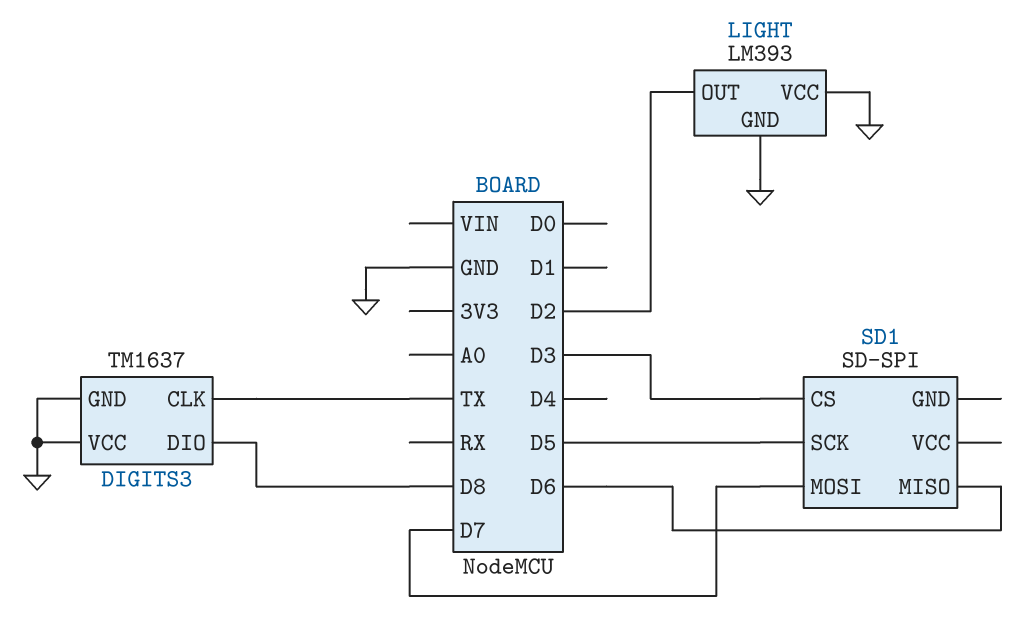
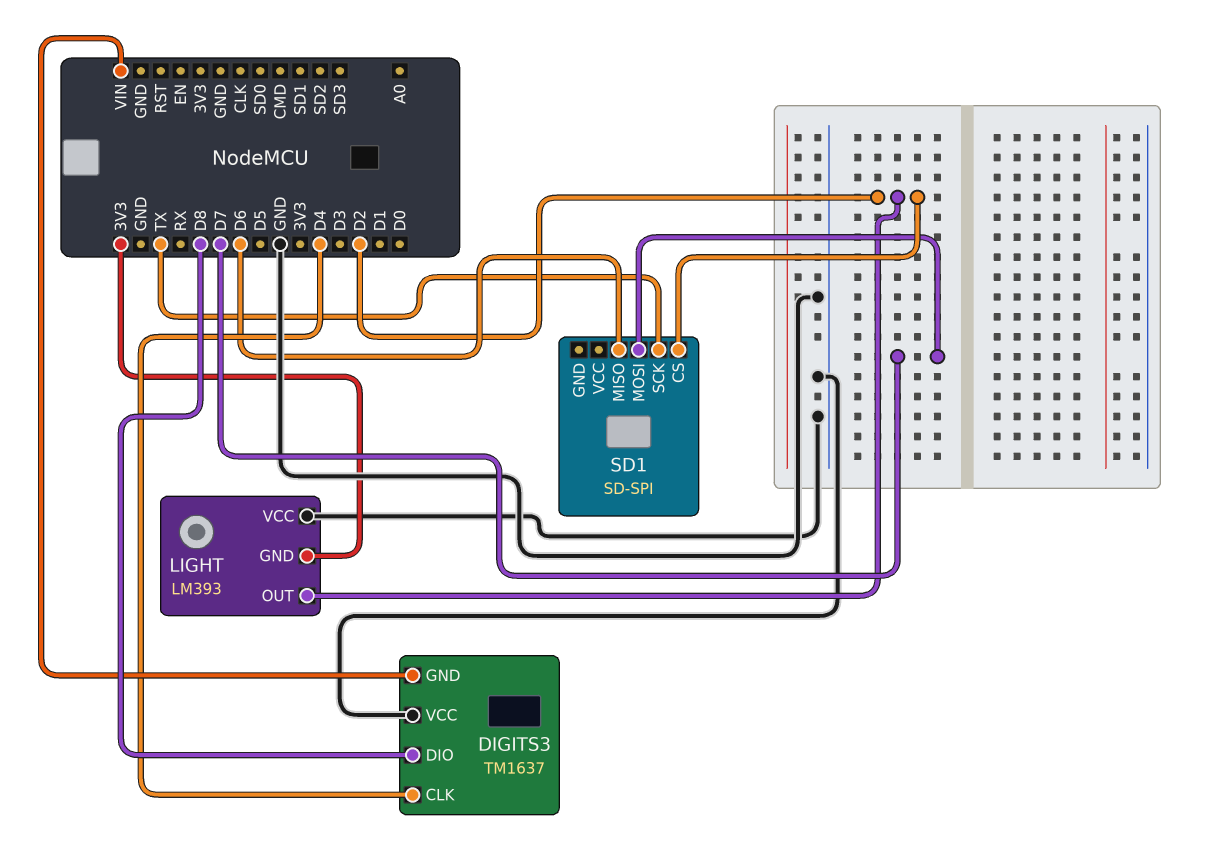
DIGITS3 pin CLK: TX -> D4
DIGITS3 pin GND: GND -> VIN
LIGHT pin GND: GND -> 3V3
SD1 pin CS: D3 -> D2
SD1 pin SCK: D5 -> TX

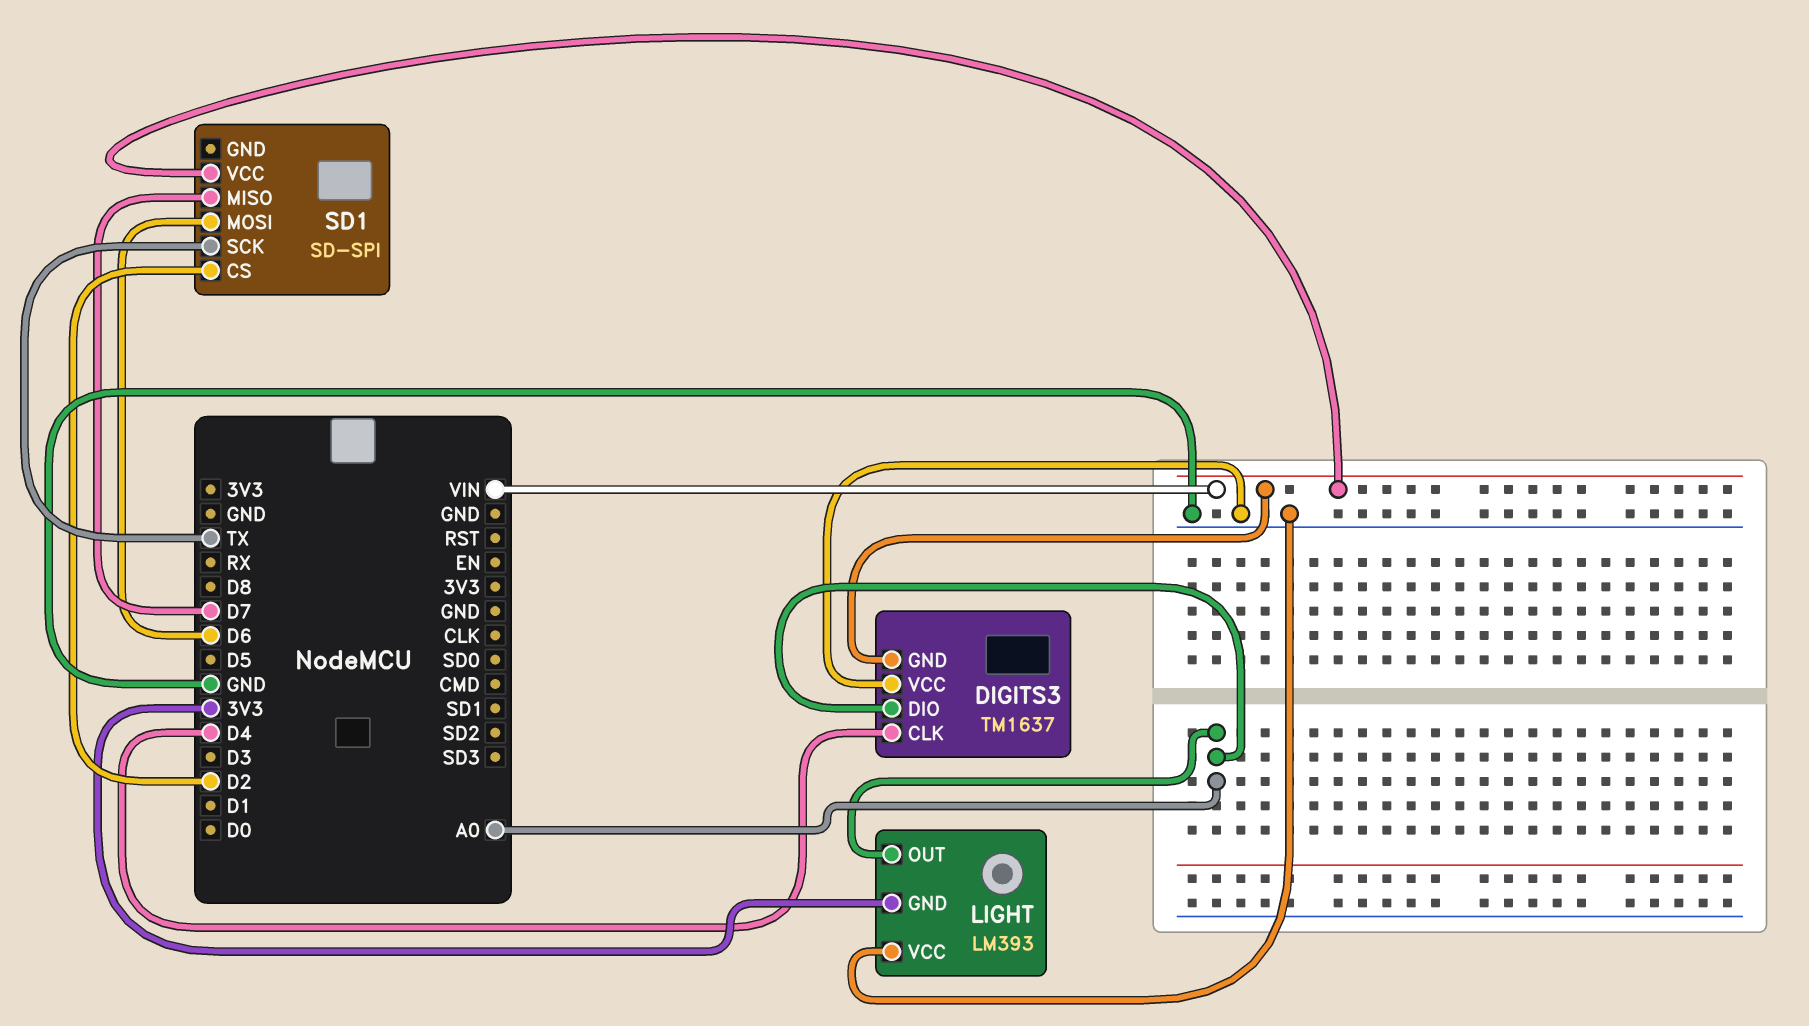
DIGITS3 pin DIO: D8 -> A0
LIGHT pin OUT: D2 -> A0
SD1 pin MISO: D6 -> D7
SD1 pin MOSI: D7 -> D6
SD1 pin VCC: none -> VIN

